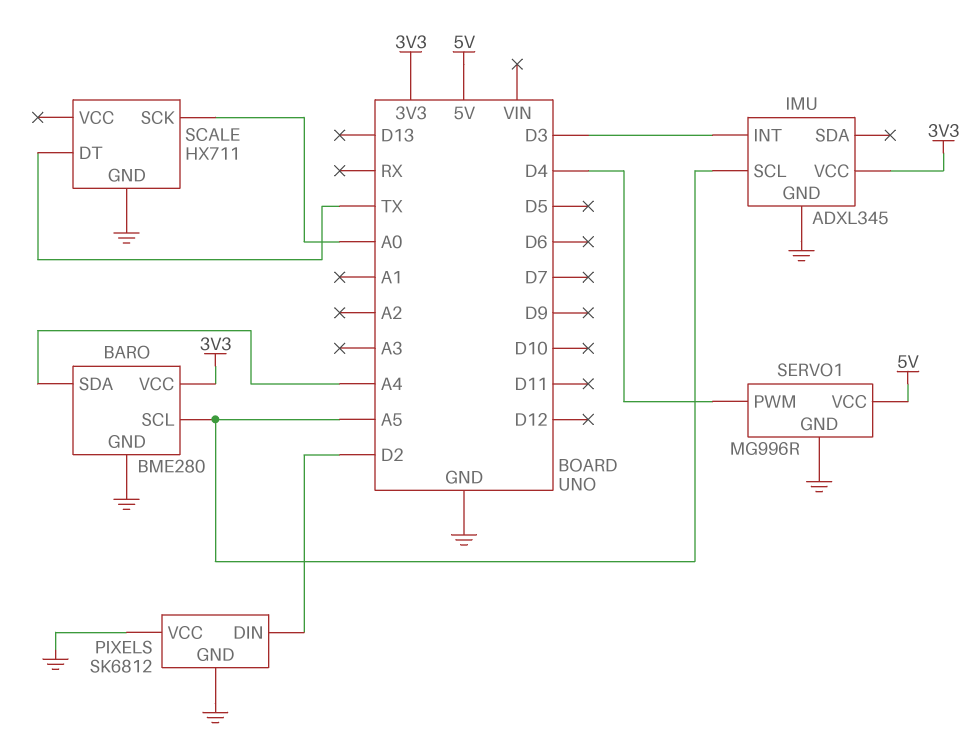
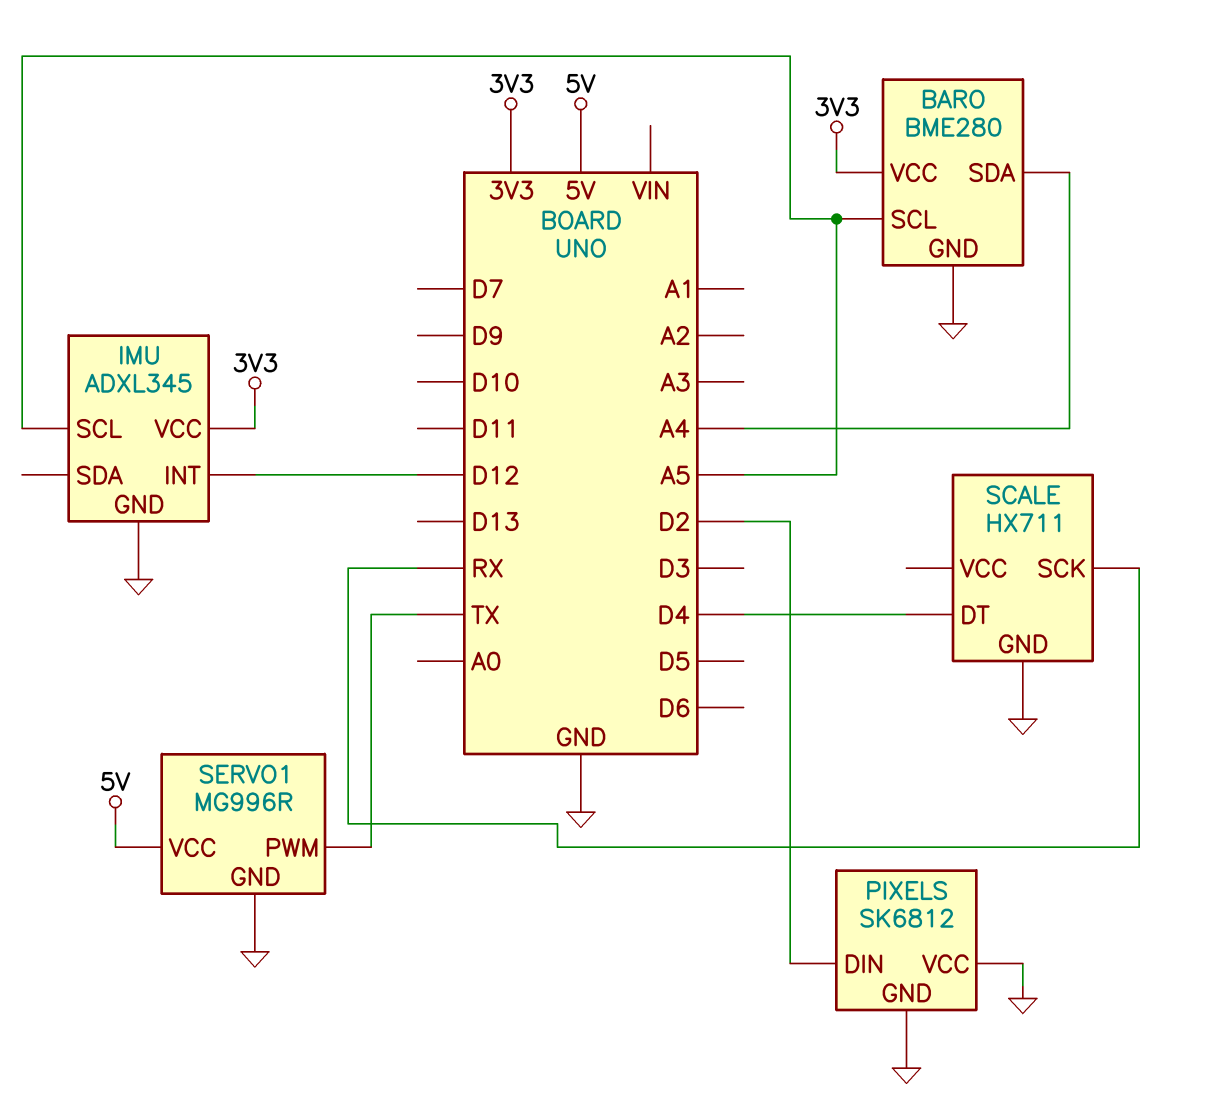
IMU pin INT: D3 -> D12
SCALE pin DT: TX -> D4
SCALE pin SCK: A0 -> RX
SERVO1 pin PWM: D4 -> TX

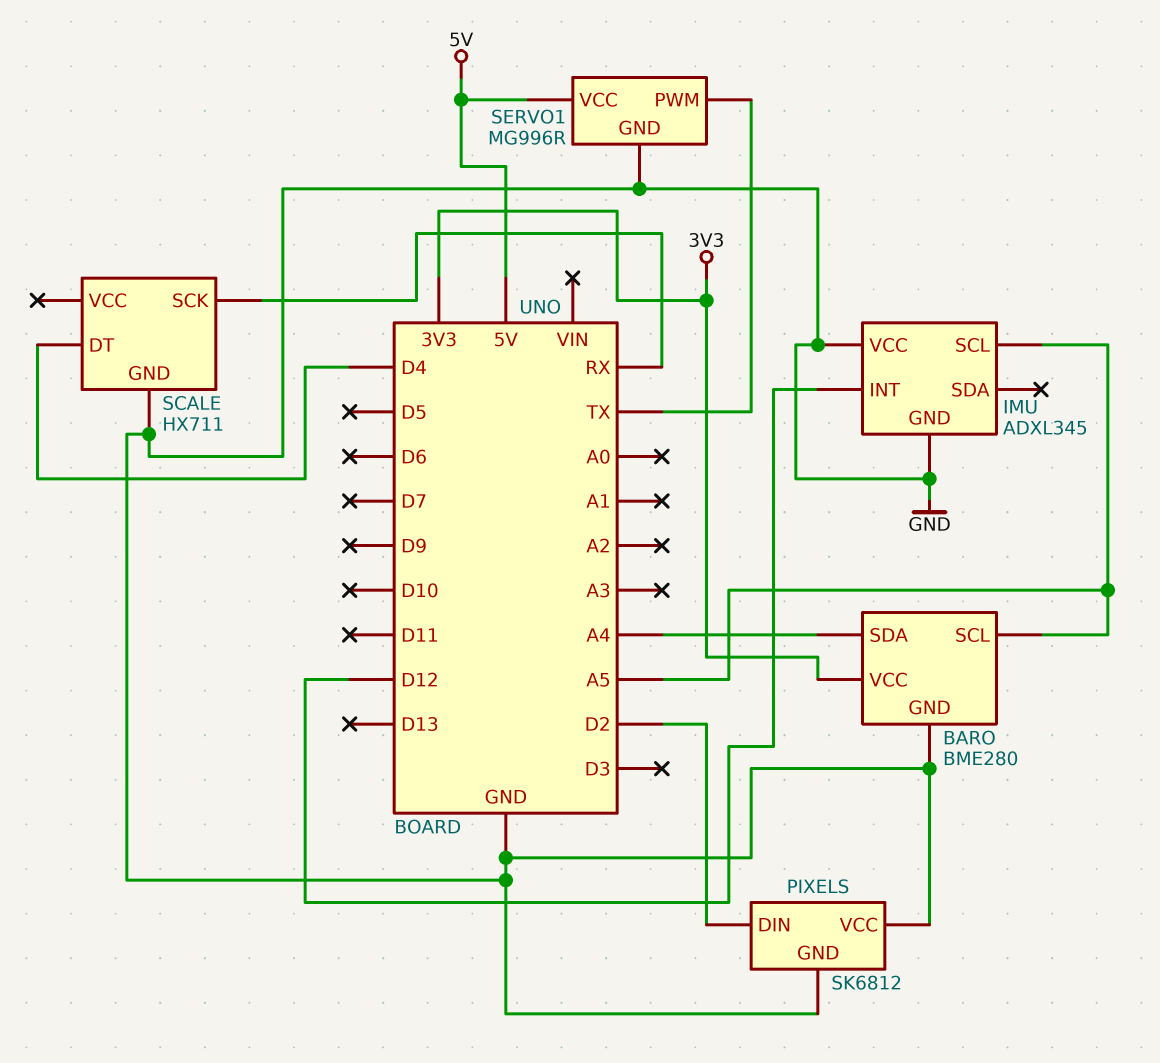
IMU pin VCC: 3V3 -> GND

